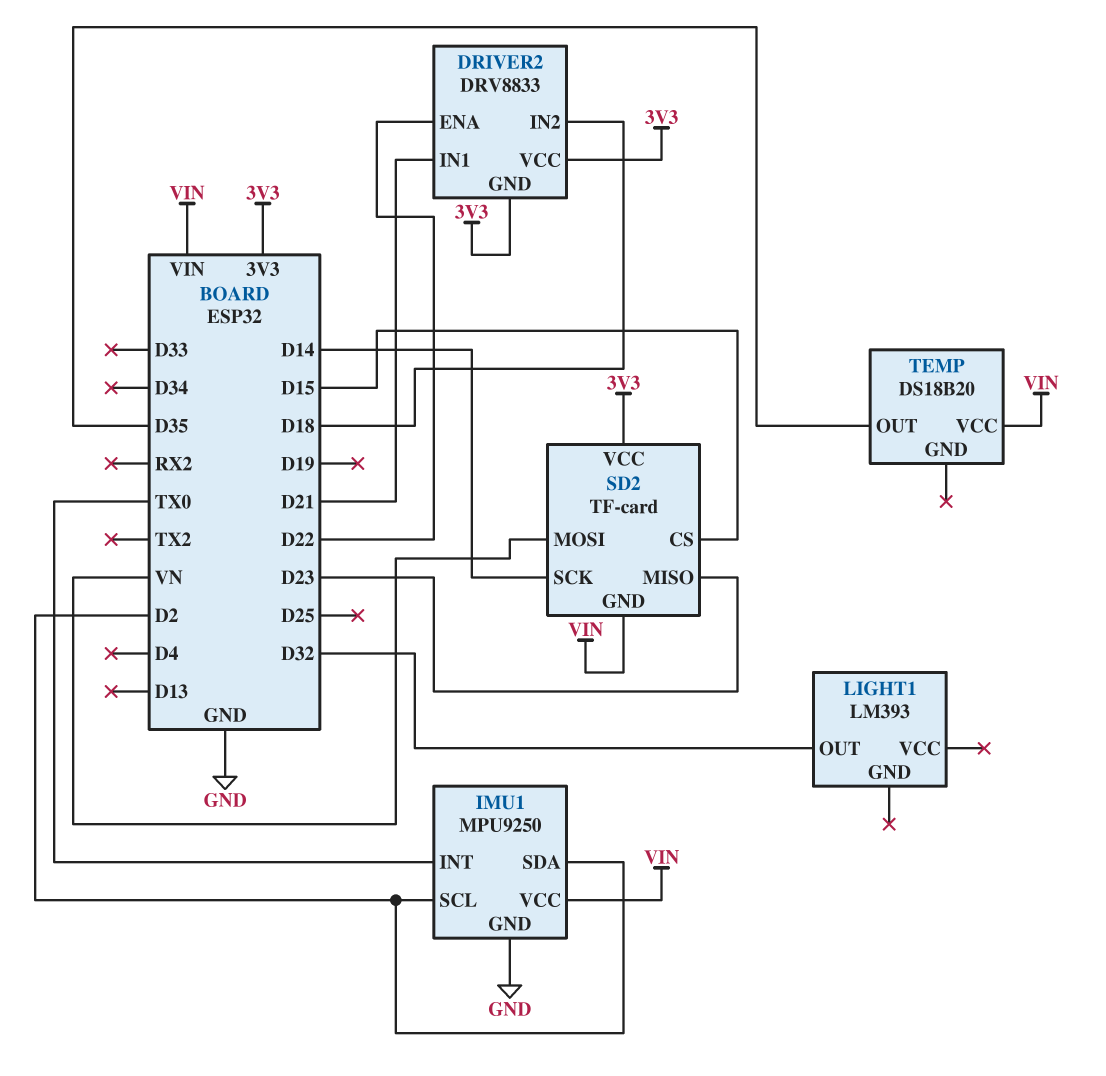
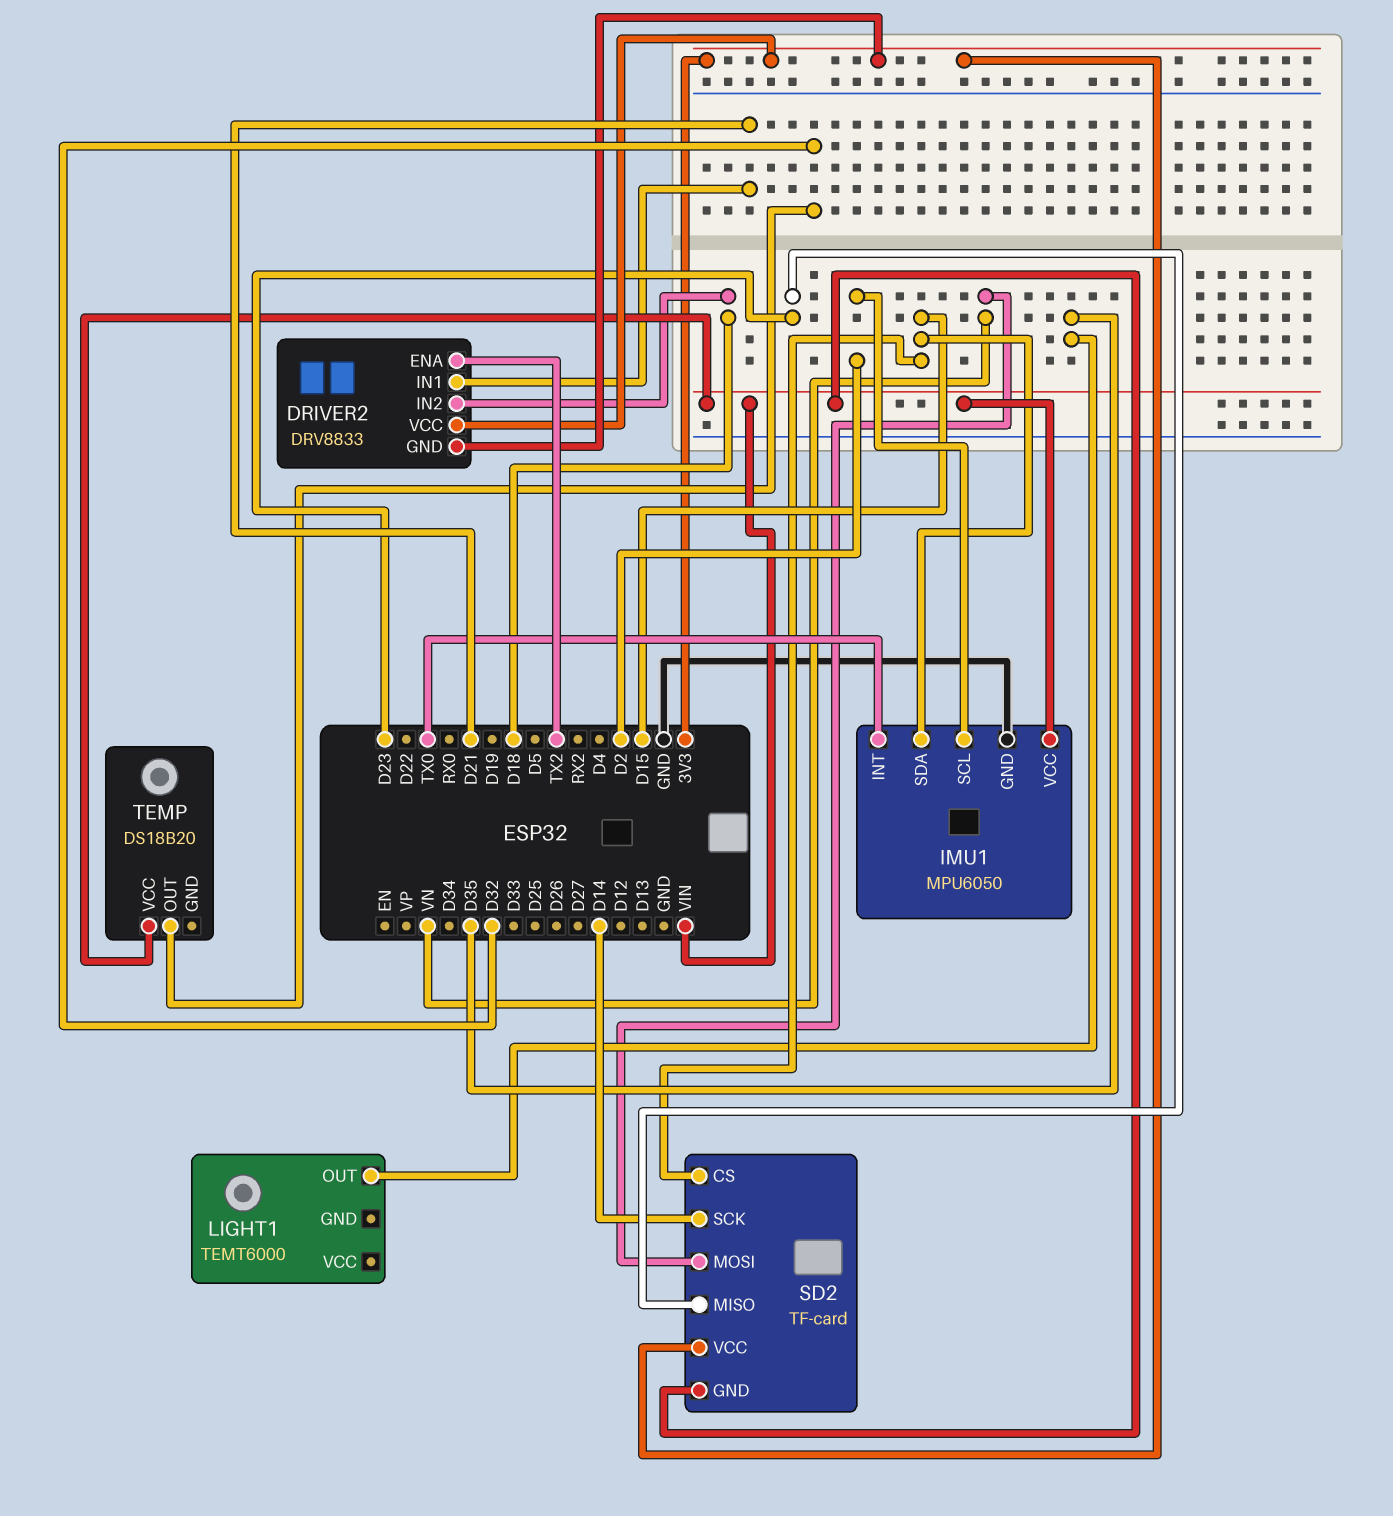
DRIVER2 pin ENA: D22 -> TX2
IMU1: MPU9250 -> MPU6050
IMU1 pin SDA: D2 -> D15
LIGHT1: LM393 -> TEMT6000
LIGHT1 pin OUT: D32 -> D35
TEMP pin OUT: D35 -> D32

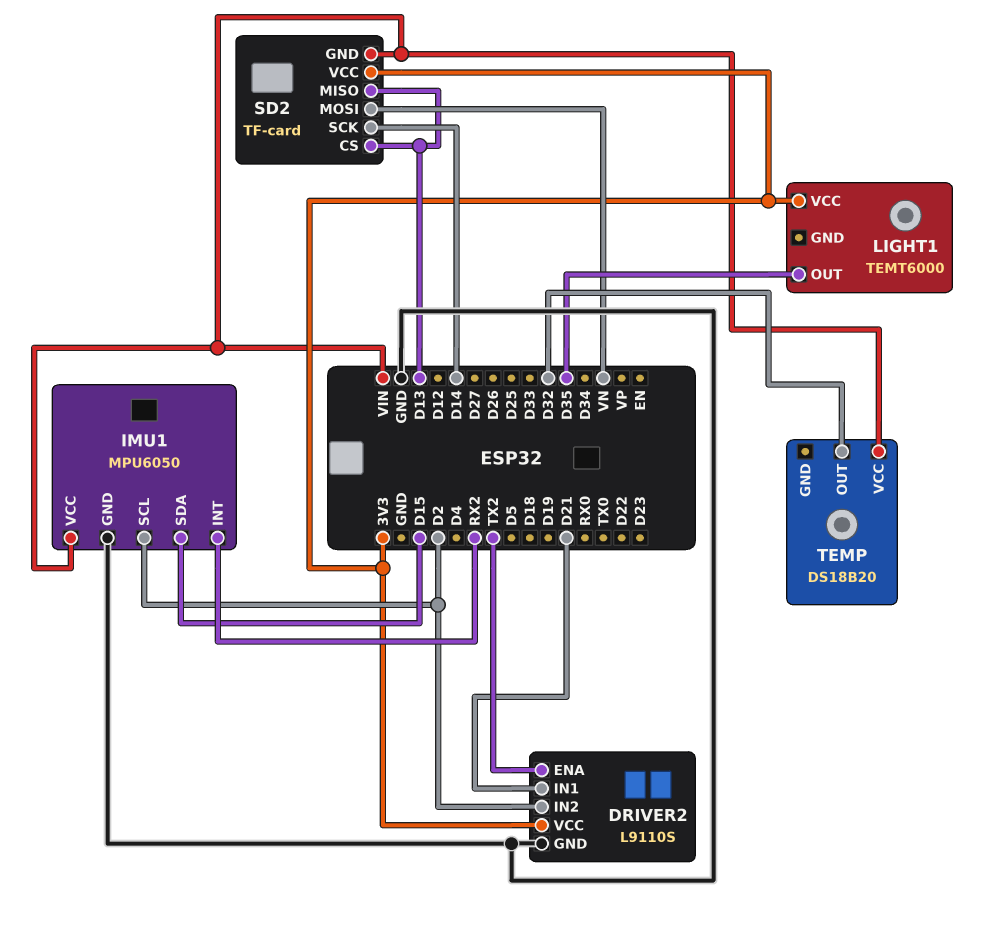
DRIVER2: DRV8833 -> L9110S
DRIVER2 pin GND: 3V3 -> GND
DRIVER2 pin IN2: D18 -> D2
IMU1 pin INT: TX0 -> RX2
LIGHT1 pin VCC: none -> 3V3
SD2 pin CS: D15 -> D13
SD2 pin MISO: D23 -> D13

